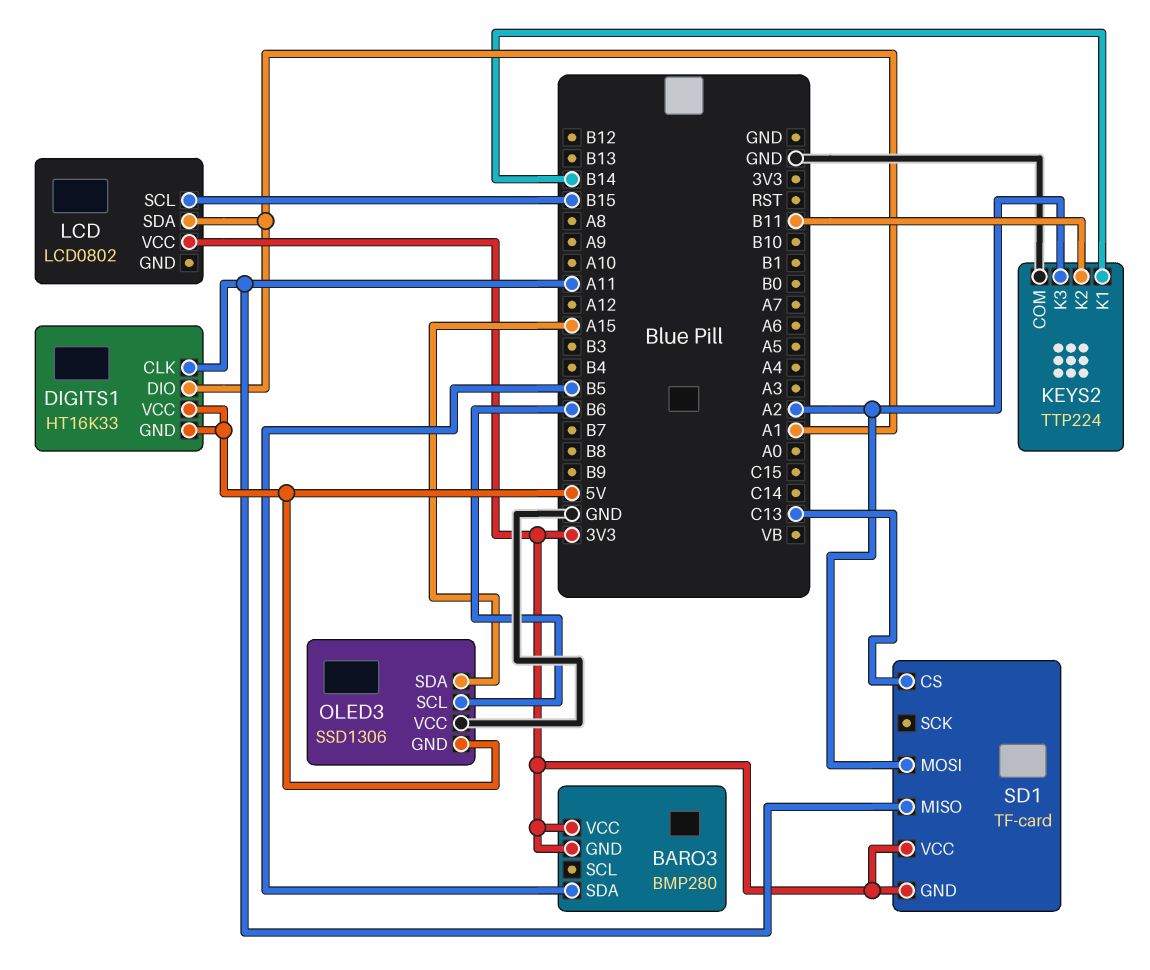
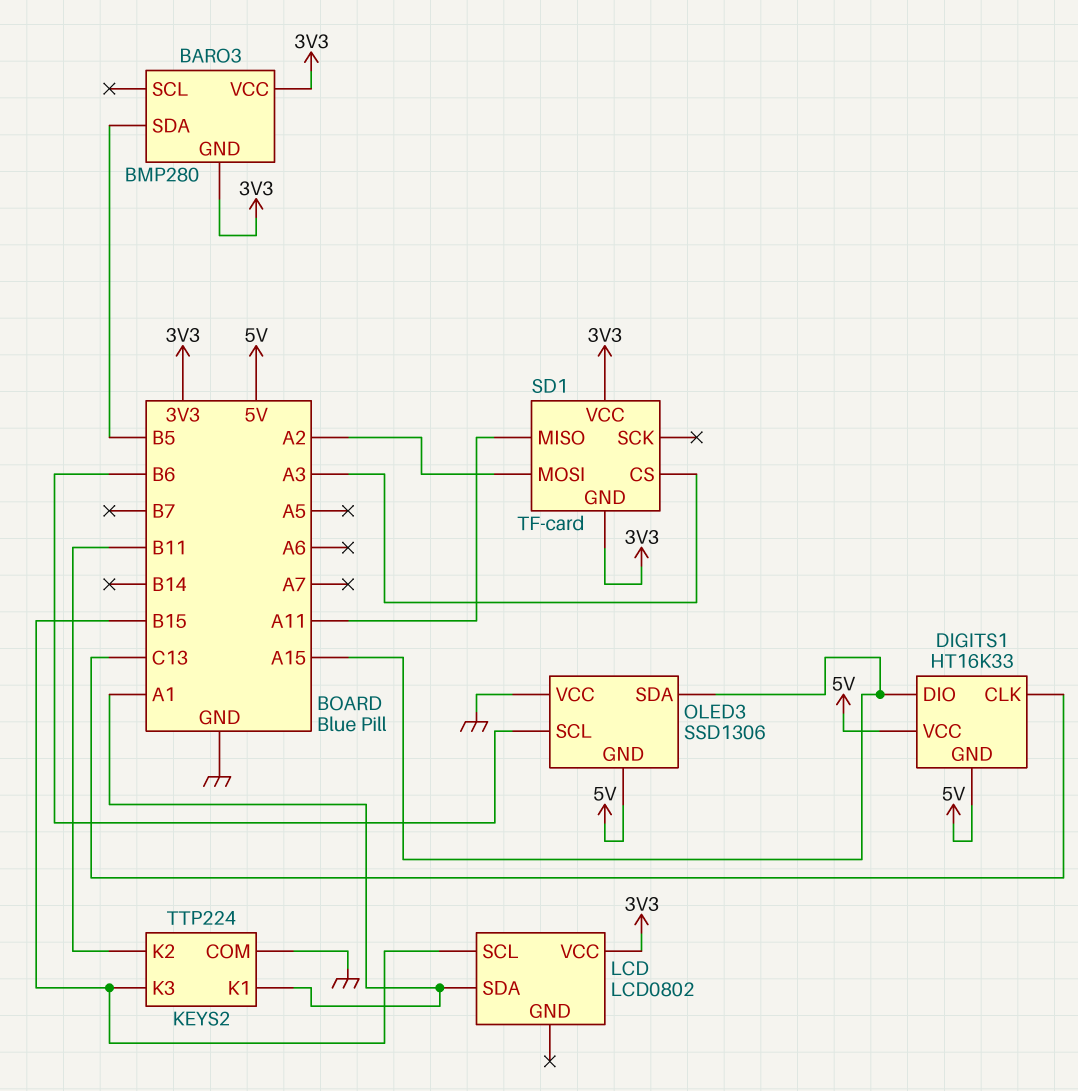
DIGITS1 pin CLK: A11 -> C13
DIGITS1 pin DIO: A1 -> A15
KEYS2 pin K1: B14 -> A1
KEYS2 pin K3: A2 -> B15
SD1 pin CS: C13 -> A3

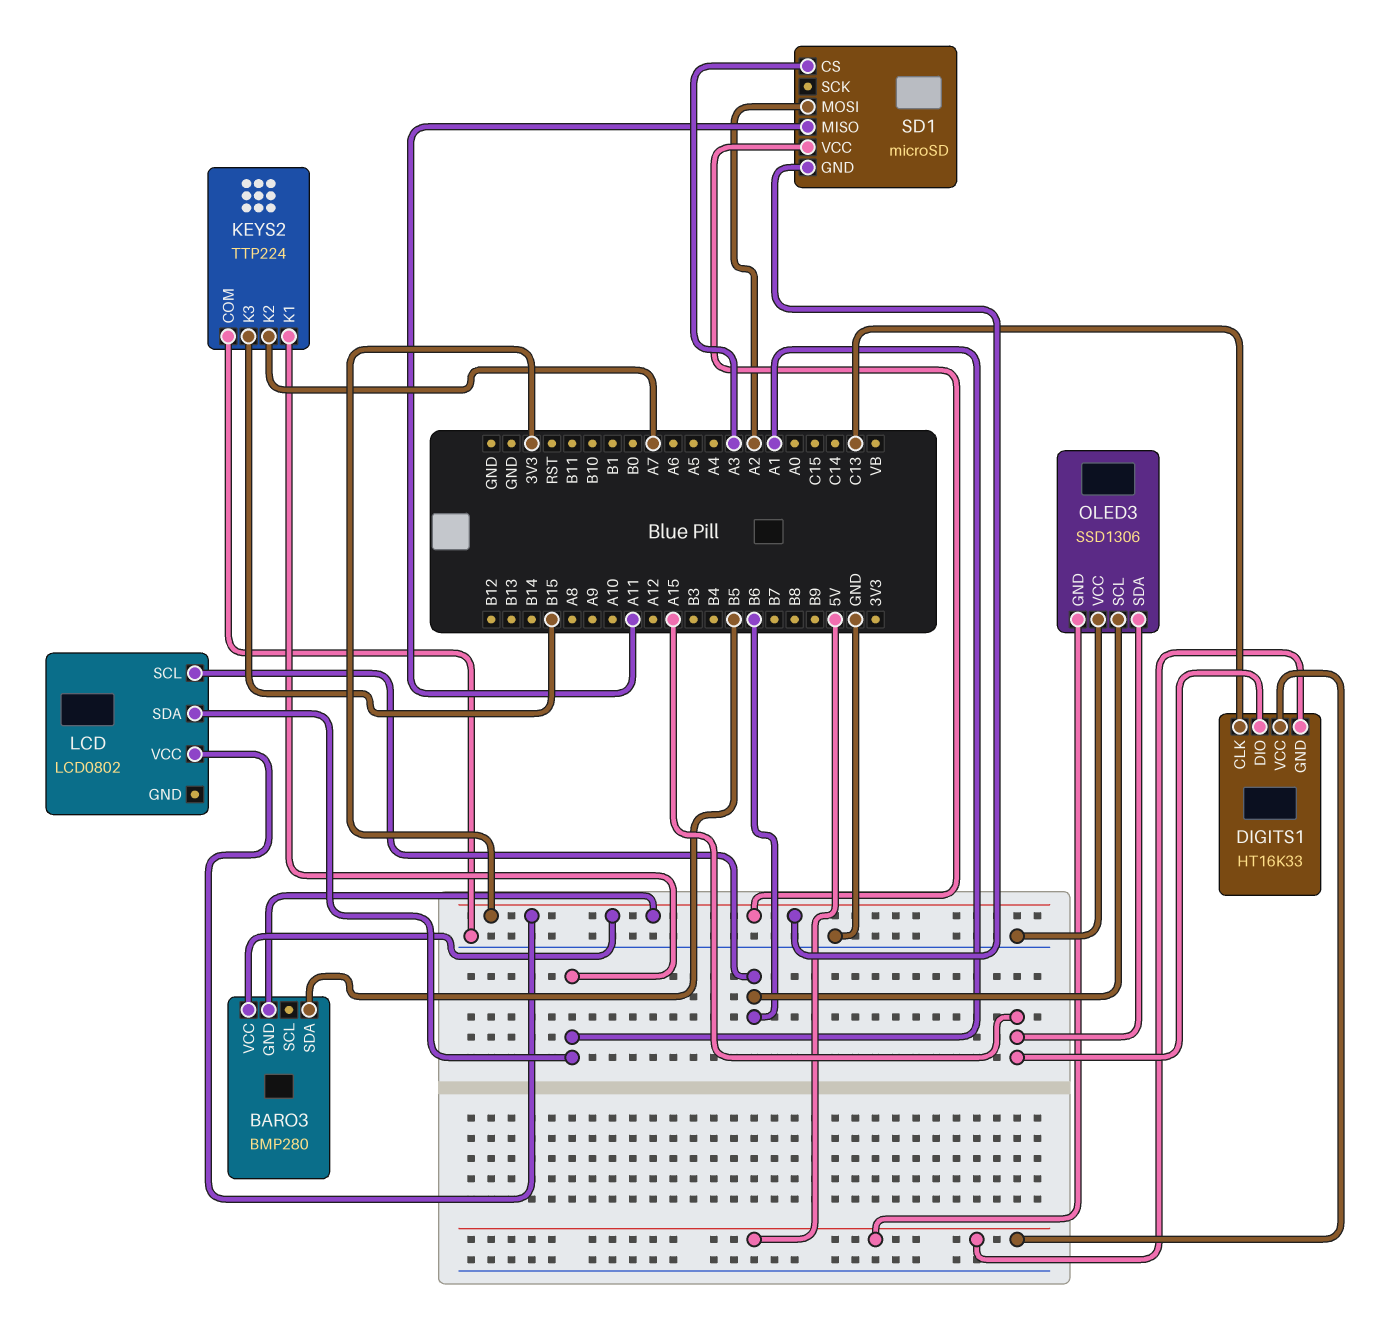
KEYS2 pin K2: B11 -> A7
LCD pin SCL: B15 -> B6
SD1: TF-card -> microSD

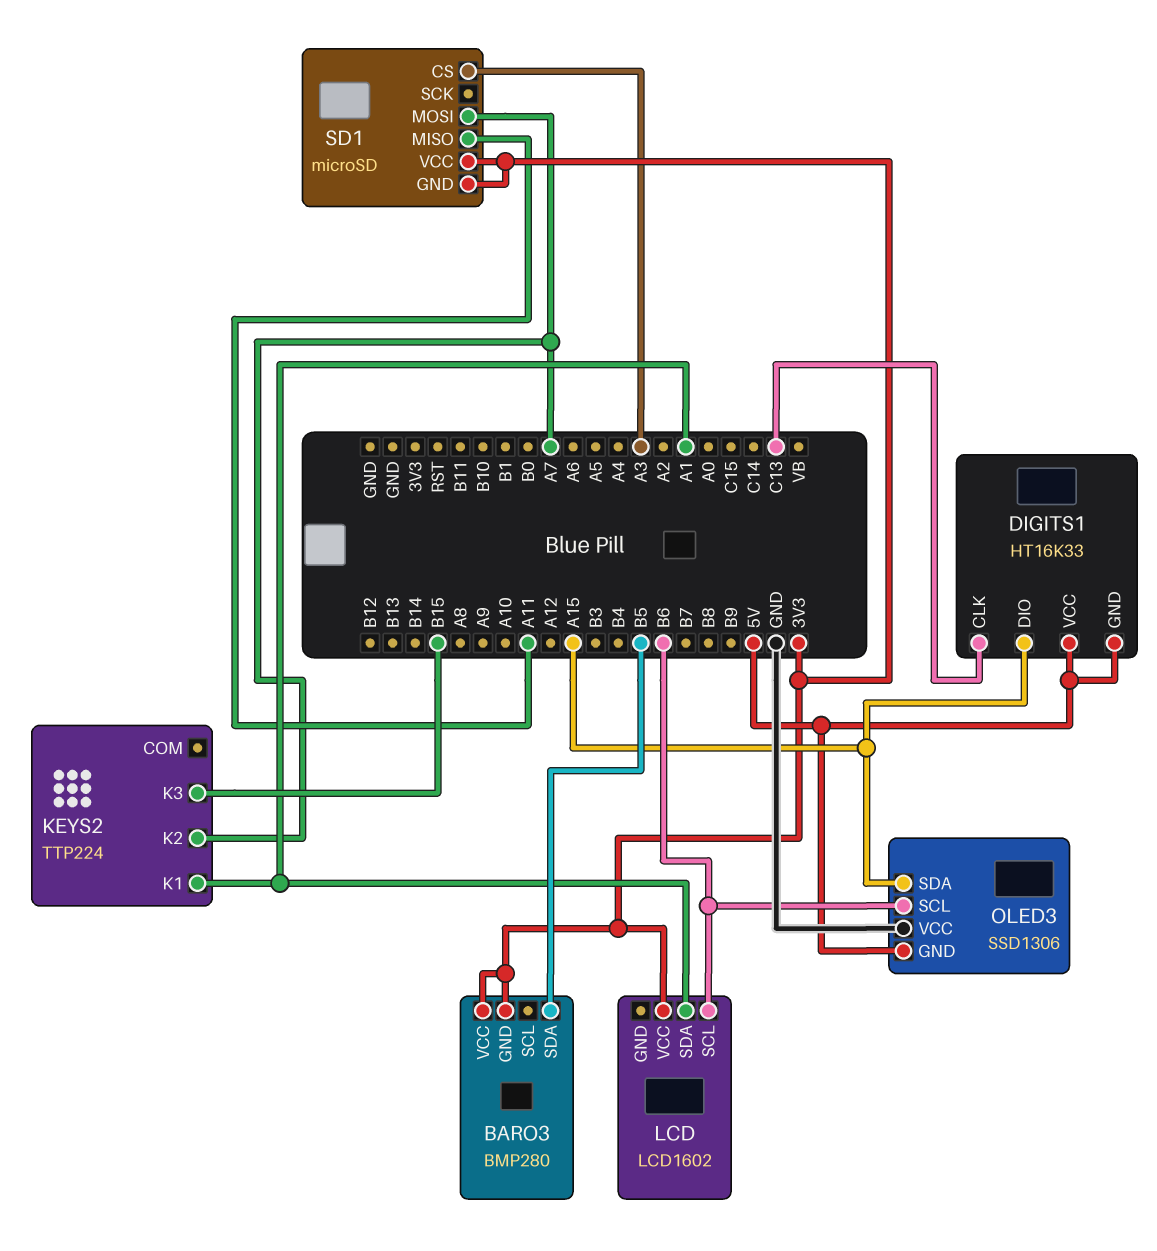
KEYS2 pin COM: GND -> none
LCD: LCD0802 -> LCD1602
SD1 pin MOSI: A2 -> A7

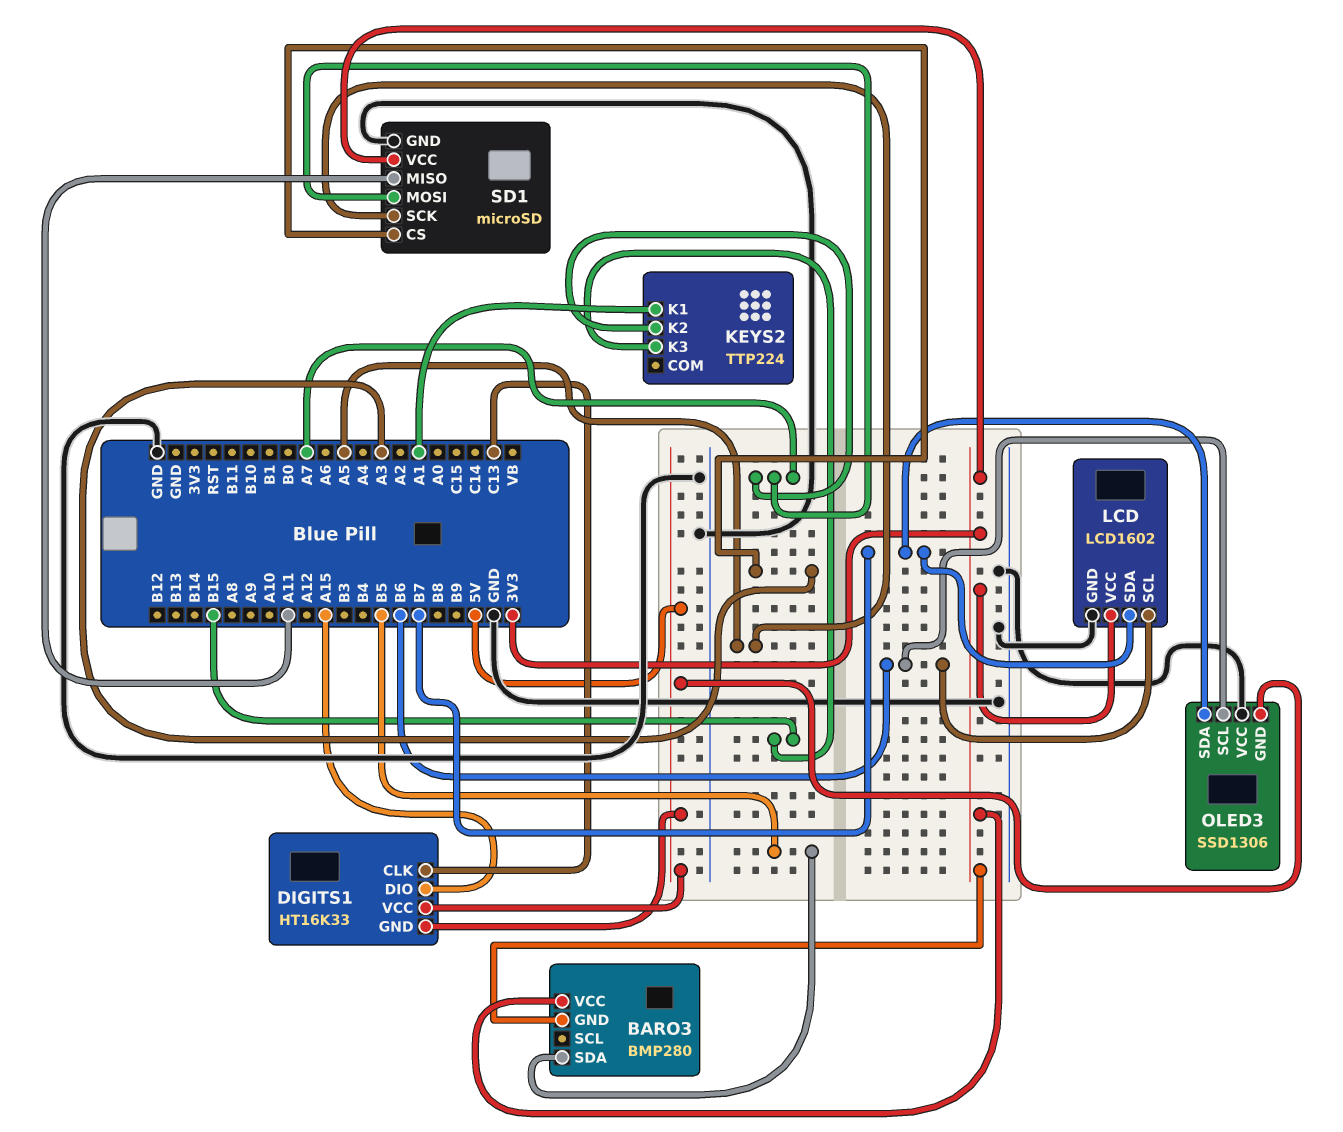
LCD pin GND: none -> GND
LCD pin SDA: A1 -> B7
OLED3 pin SDA: A15 -> B7
SD1 pin GND: 3V3 -> GND
SD1 pin SCK: none -> A5

